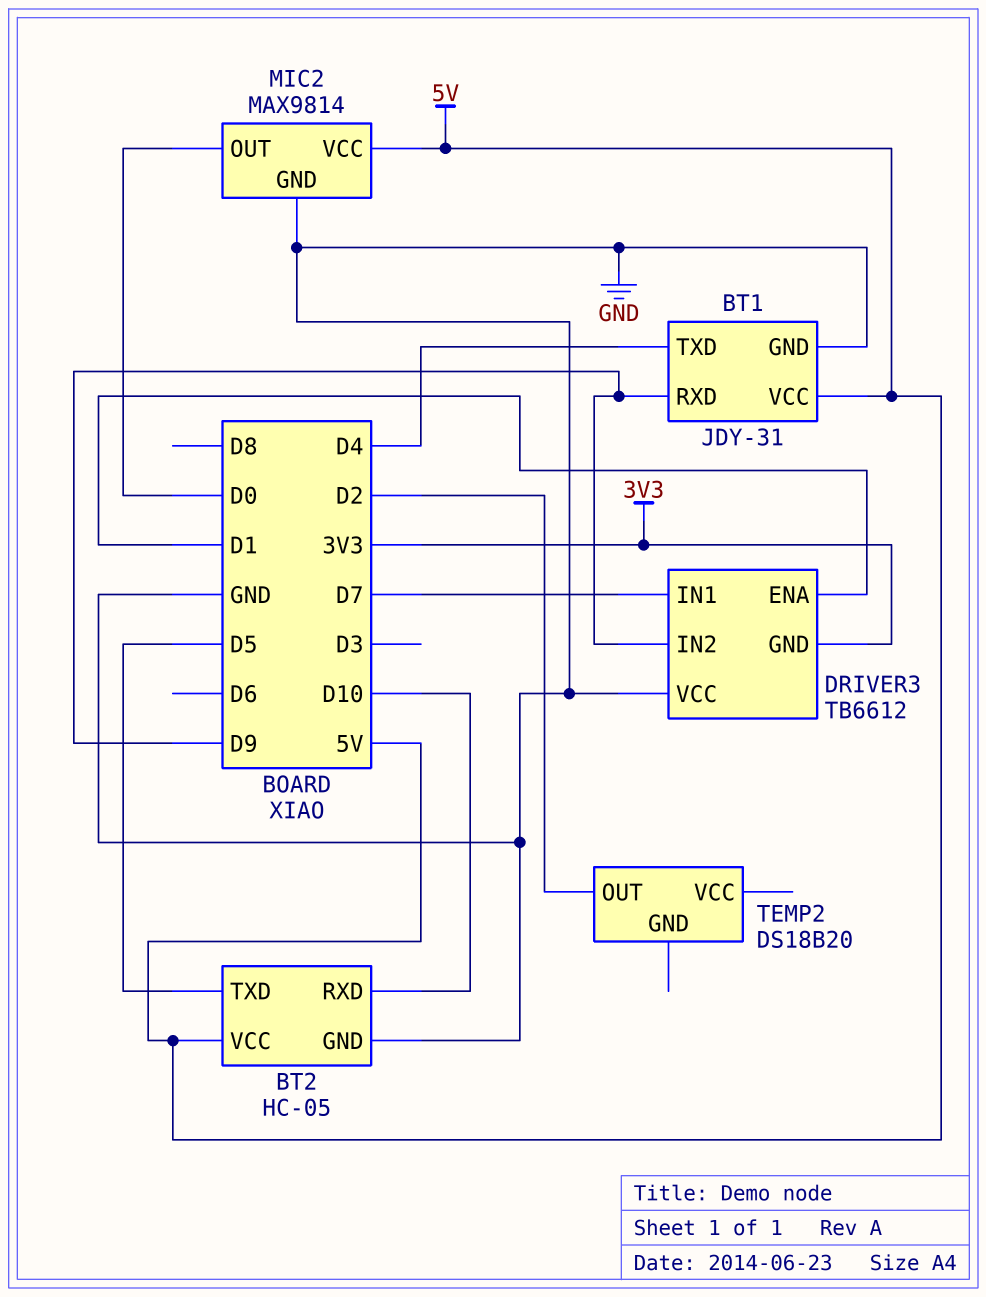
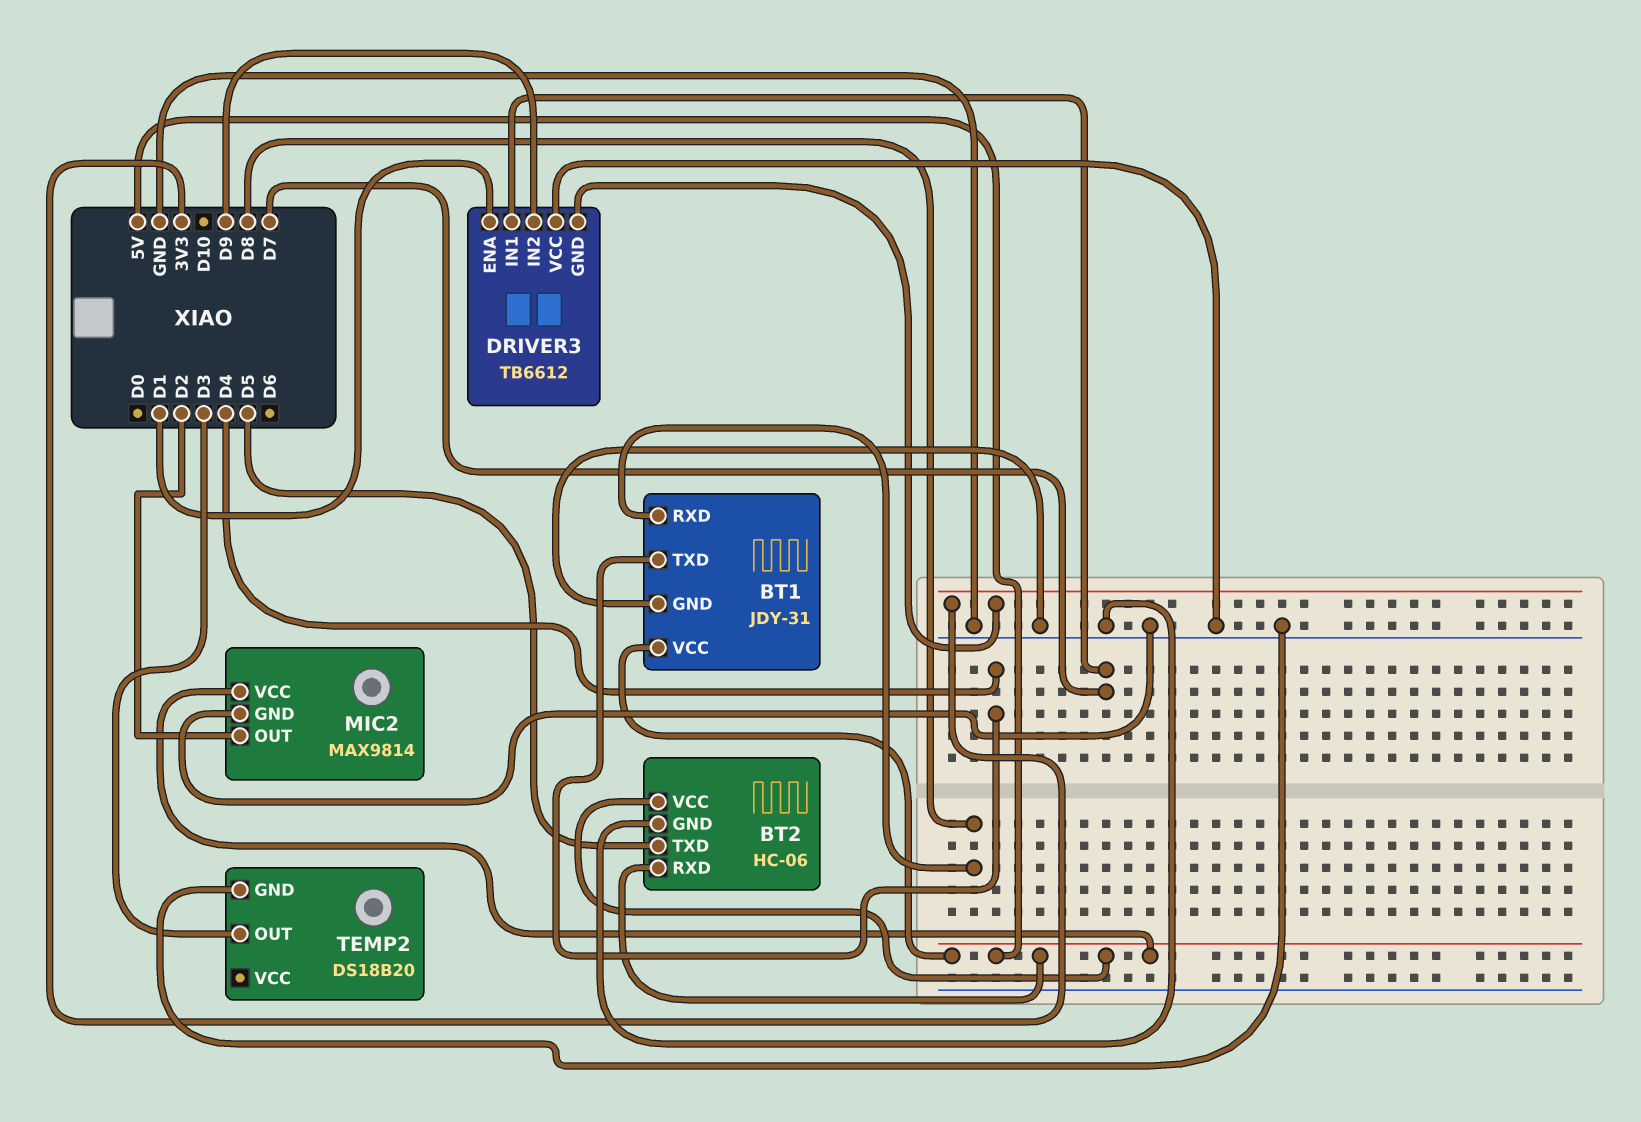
BT1 pin RXD: D9 -> D8
BT2: HC-05 -> HC-06
BT2 pin RXD: D10 -> 5V
MIC2 pin OUT: D0 -> D2
TEMP2 pin GND: none -> GND
TEMP2 pin OUT: D2 -> D3

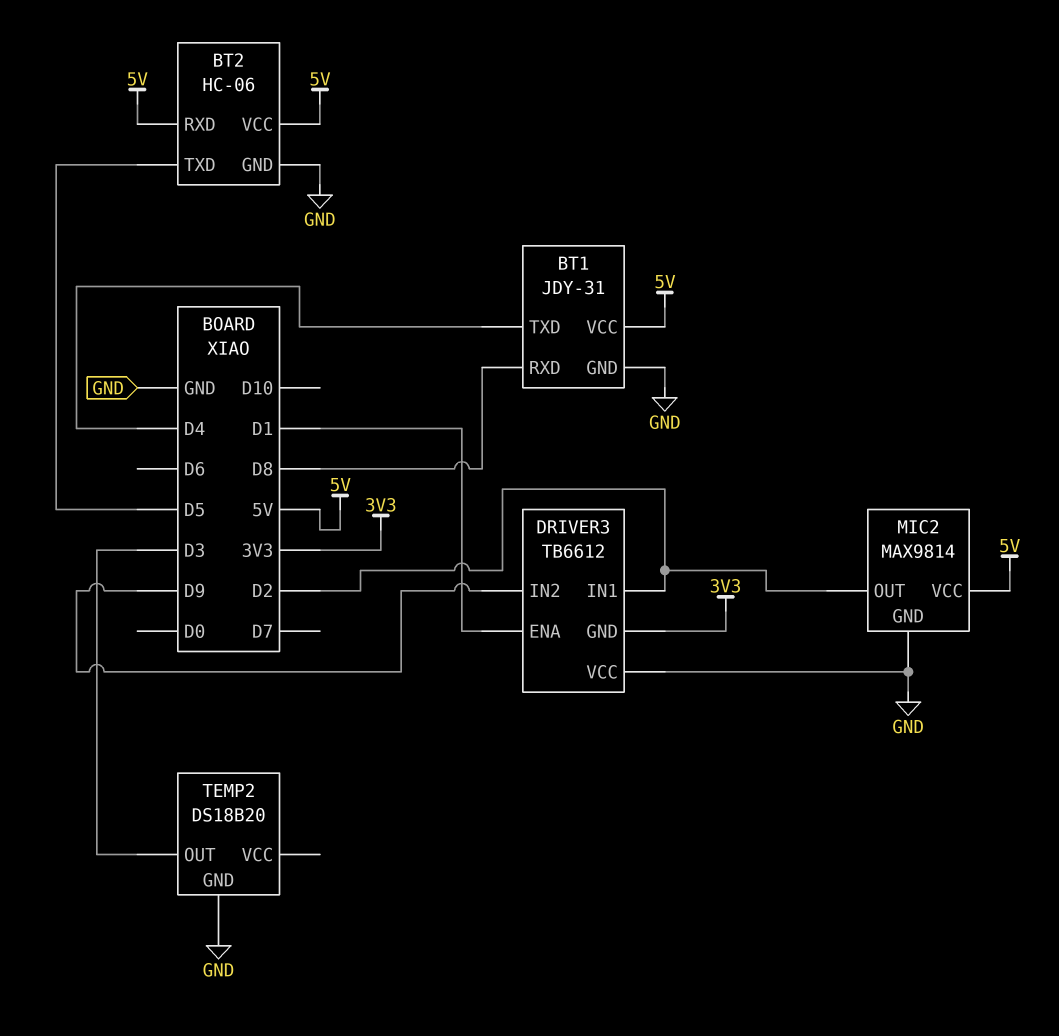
DRIVER3 pin IN1: D7 -> D2

